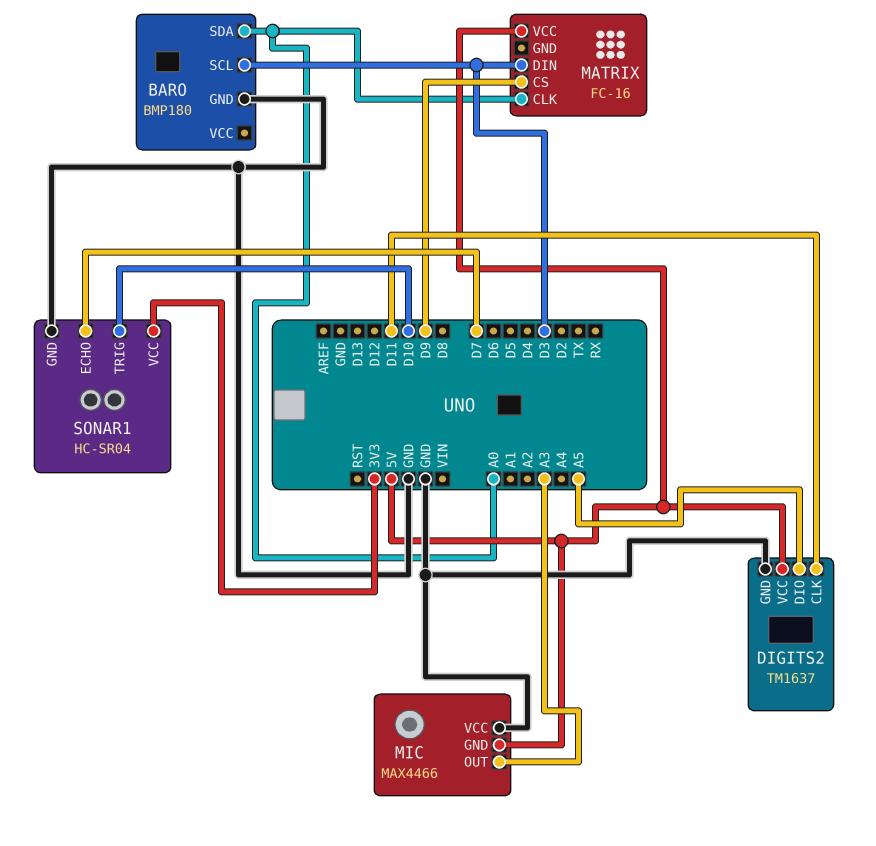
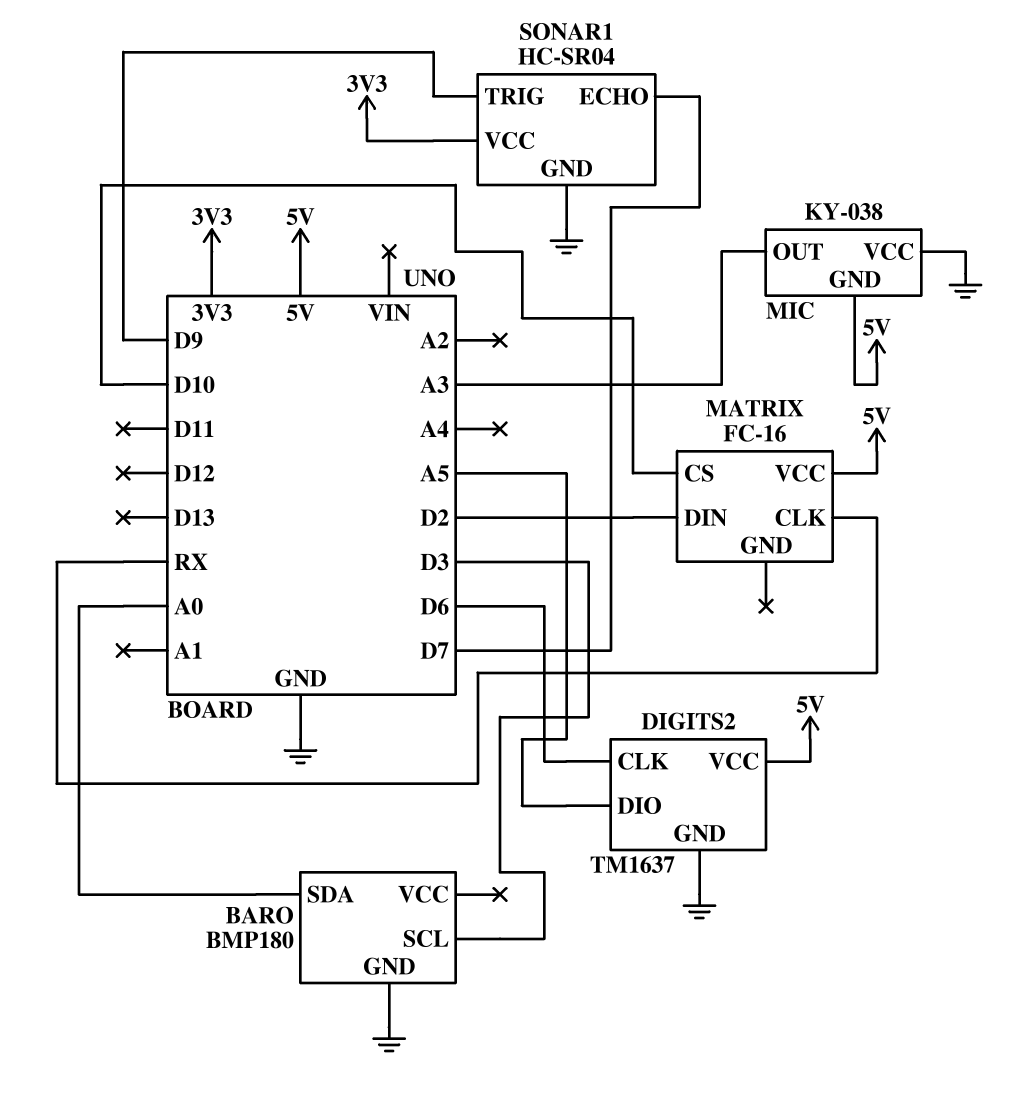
DIGITS2 pin CLK: D11 -> D6
MATRIX pin CLK: A0 -> RX
MATRIX pin CS: D9 -> D10
MATRIX pin DIN: D3 -> D2
MIC: MAX4466 -> KY-038
SONAR1 pin TRIG: D10 -> D9

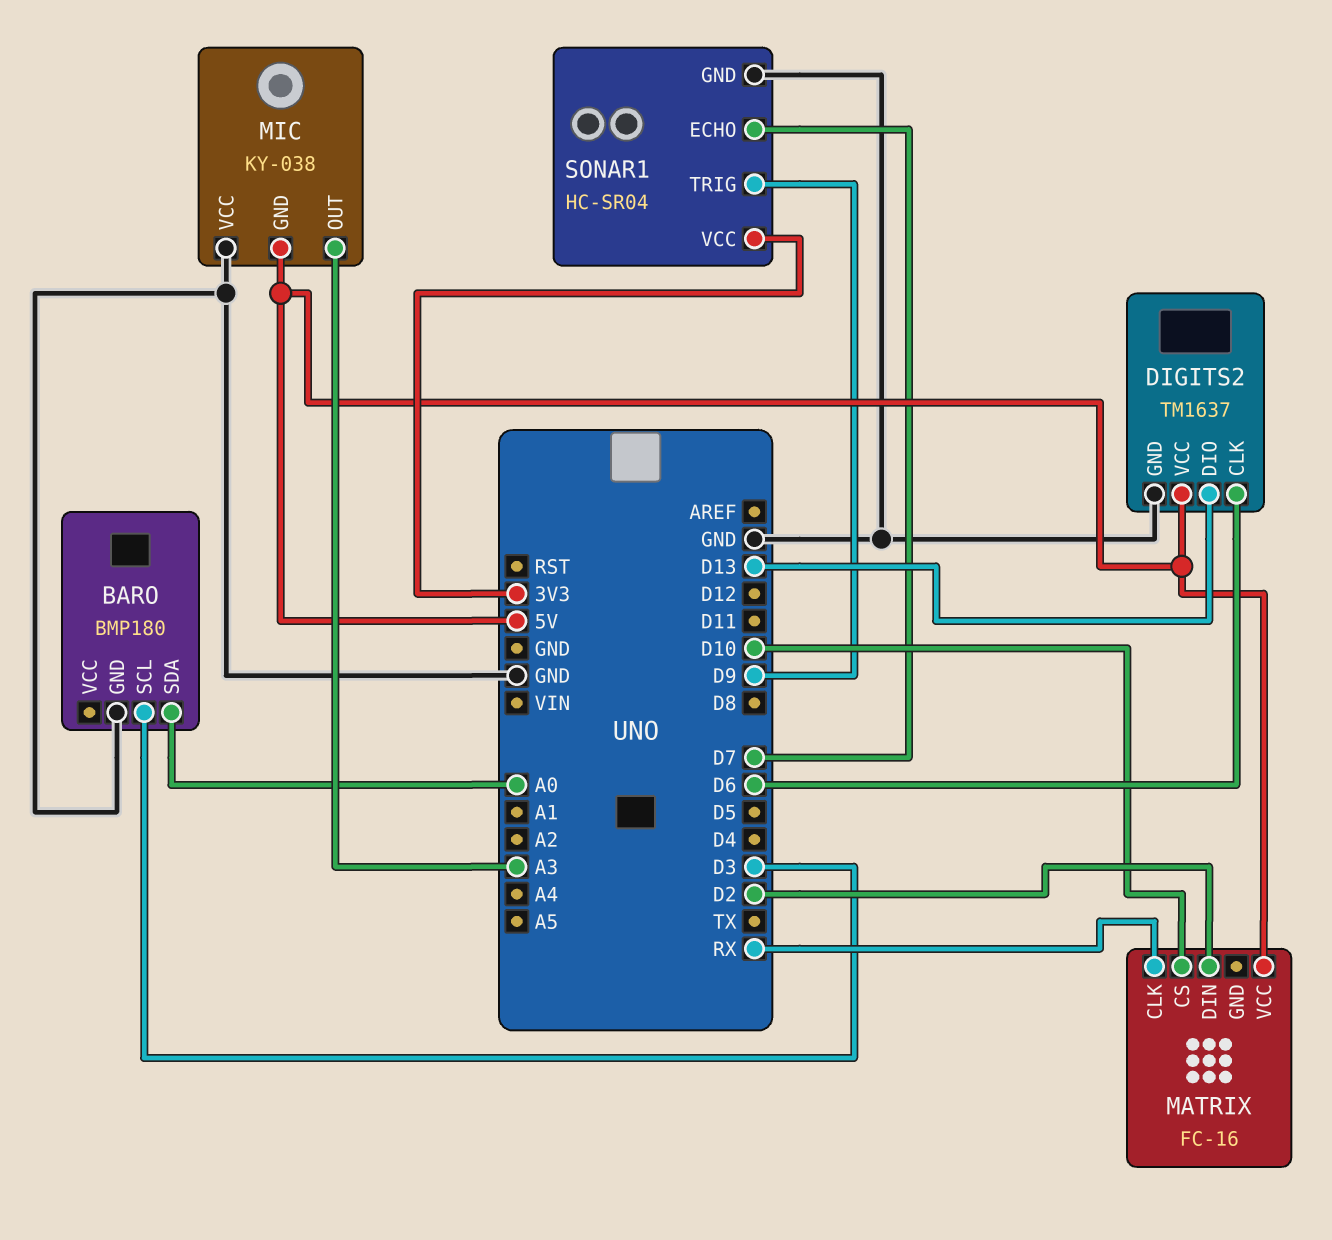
DIGITS2 pin DIO: A5 -> D13

